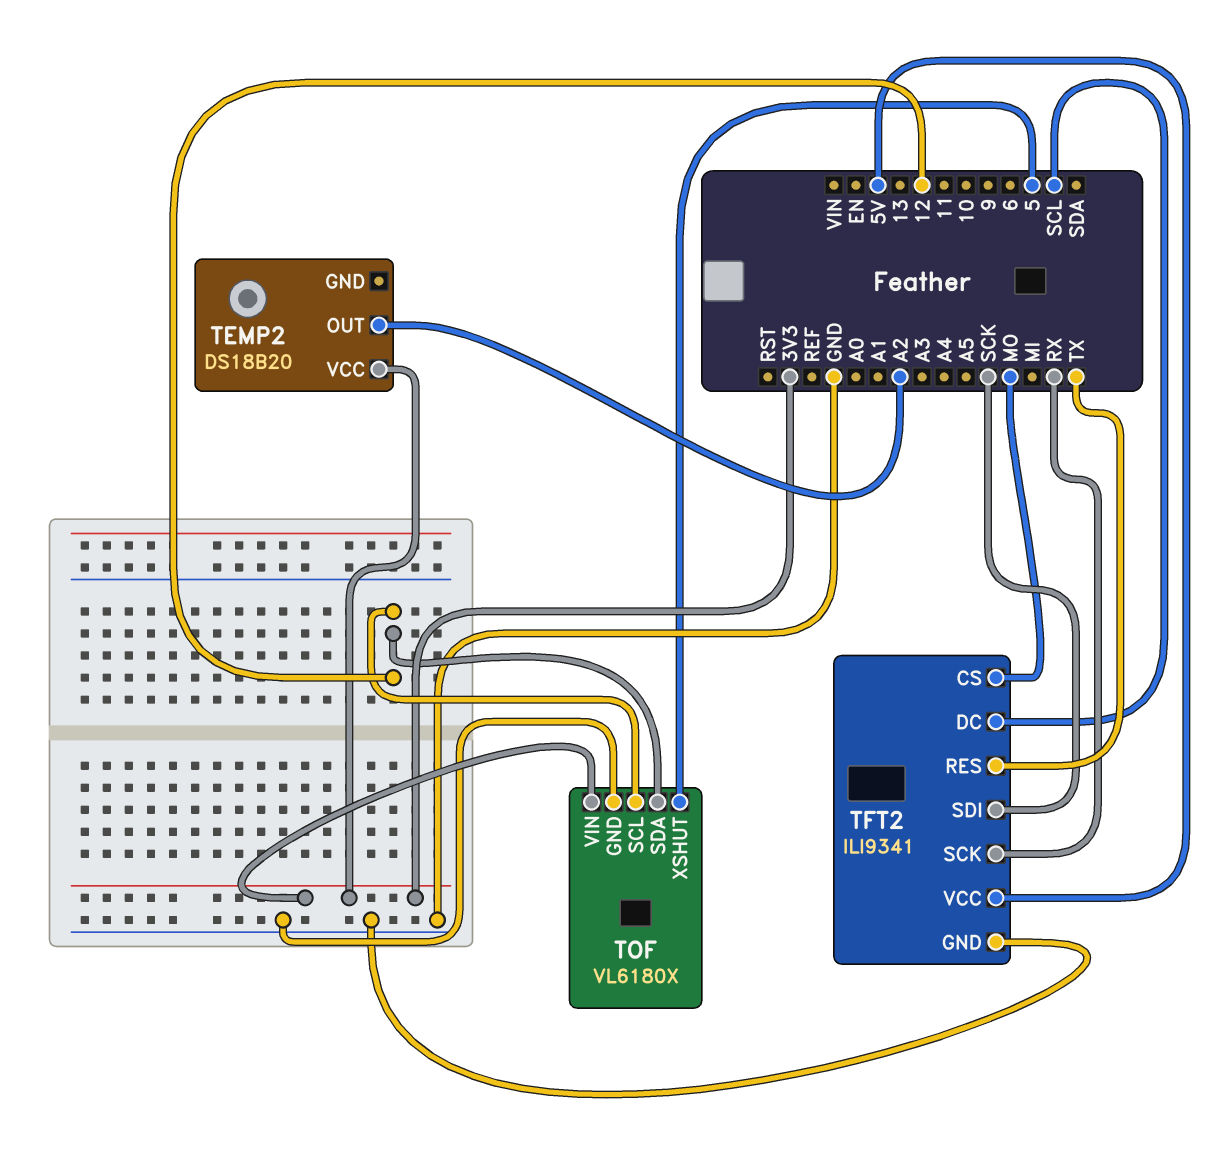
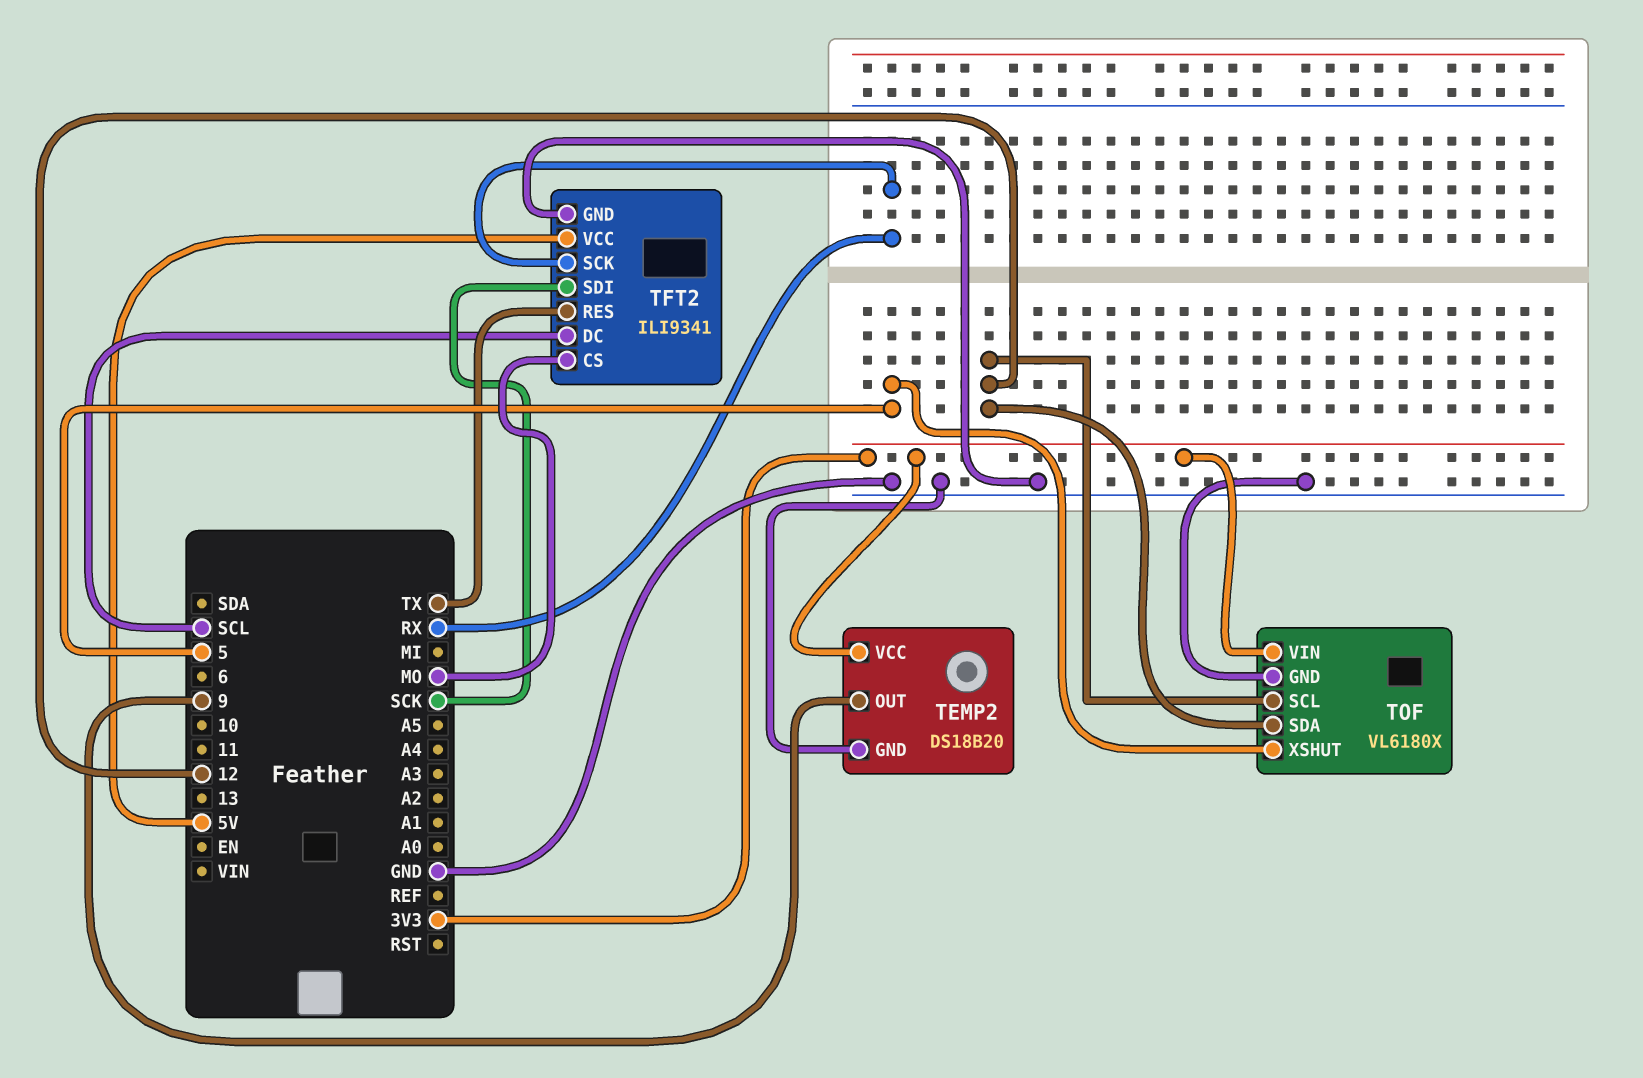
TEMP2 pin GND: none -> GND
TEMP2 pin OUT: A2 -> 9

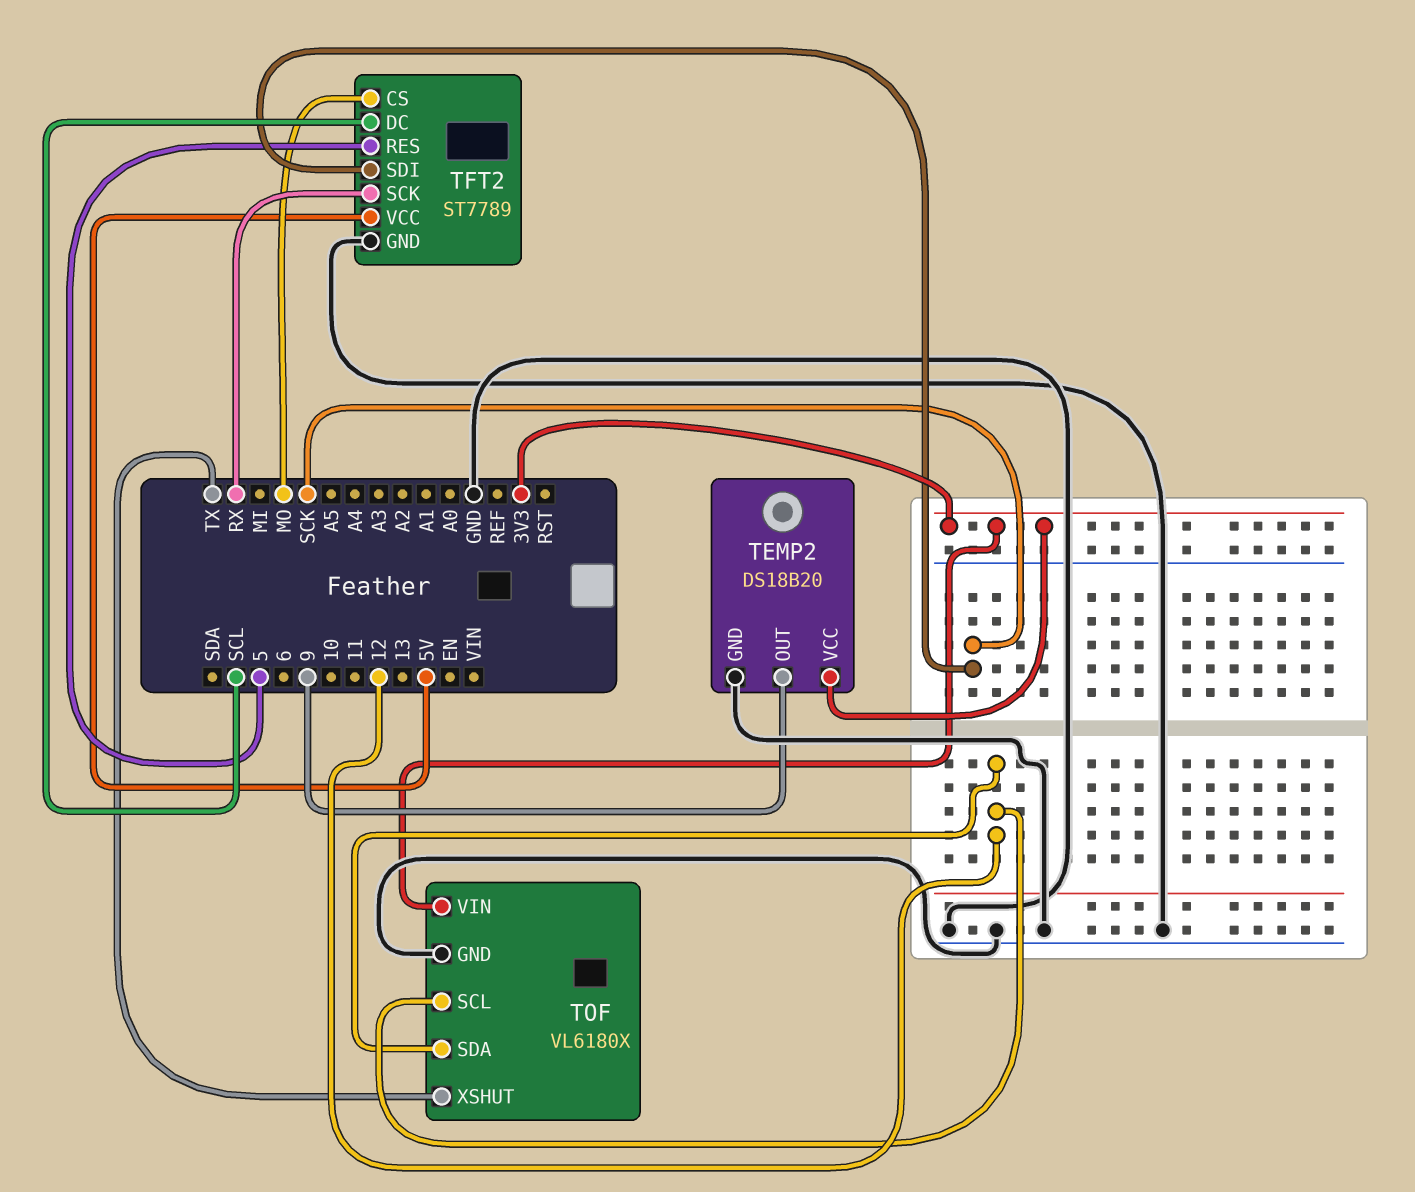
TFT2: ILI9341 -> ST7789
TFT2 pin RES: TX -> 5
TOF pin XSHUT: 5 -> TX

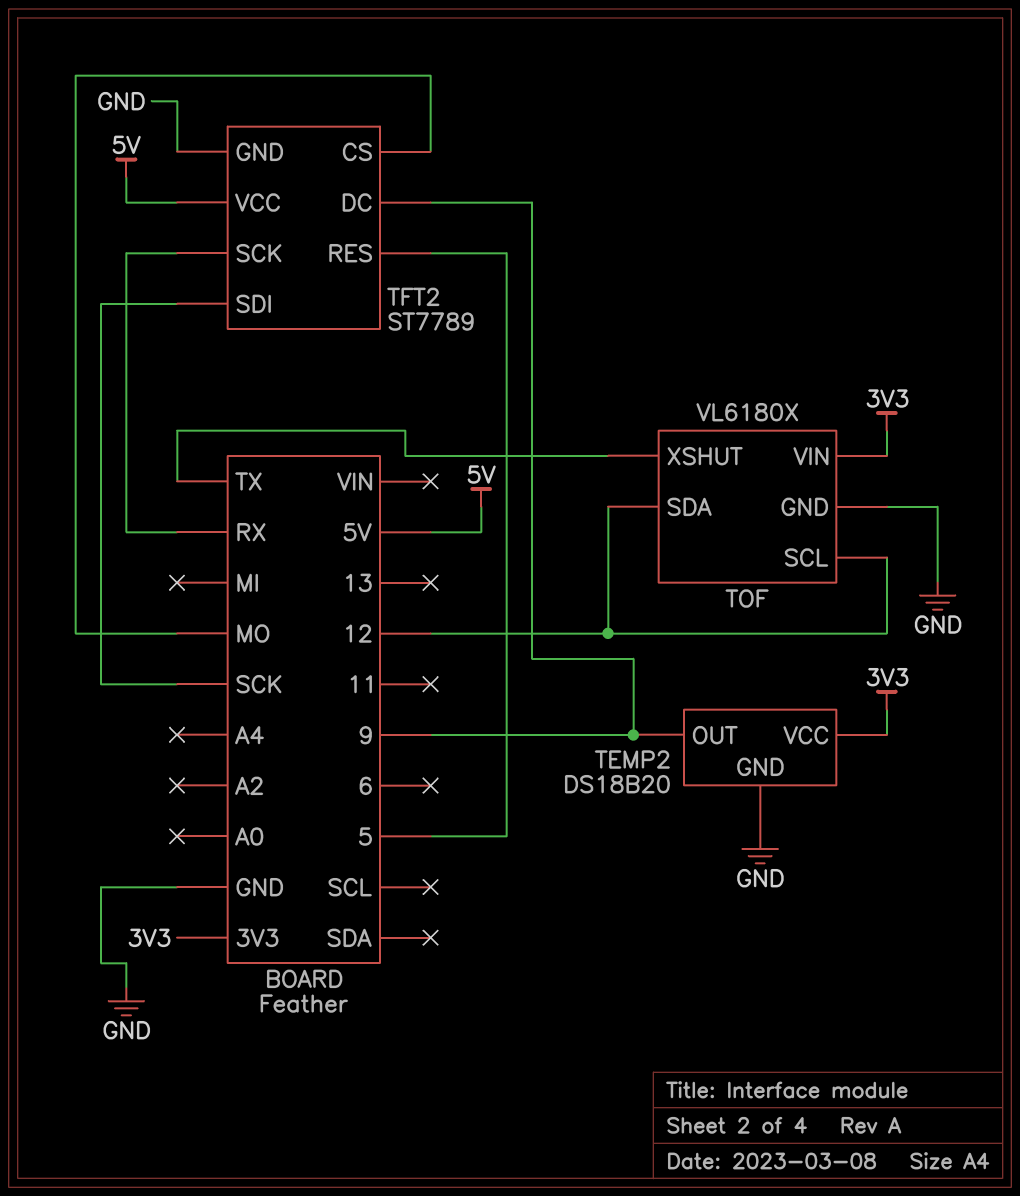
TFT2 pin DC: SCL -> 9

